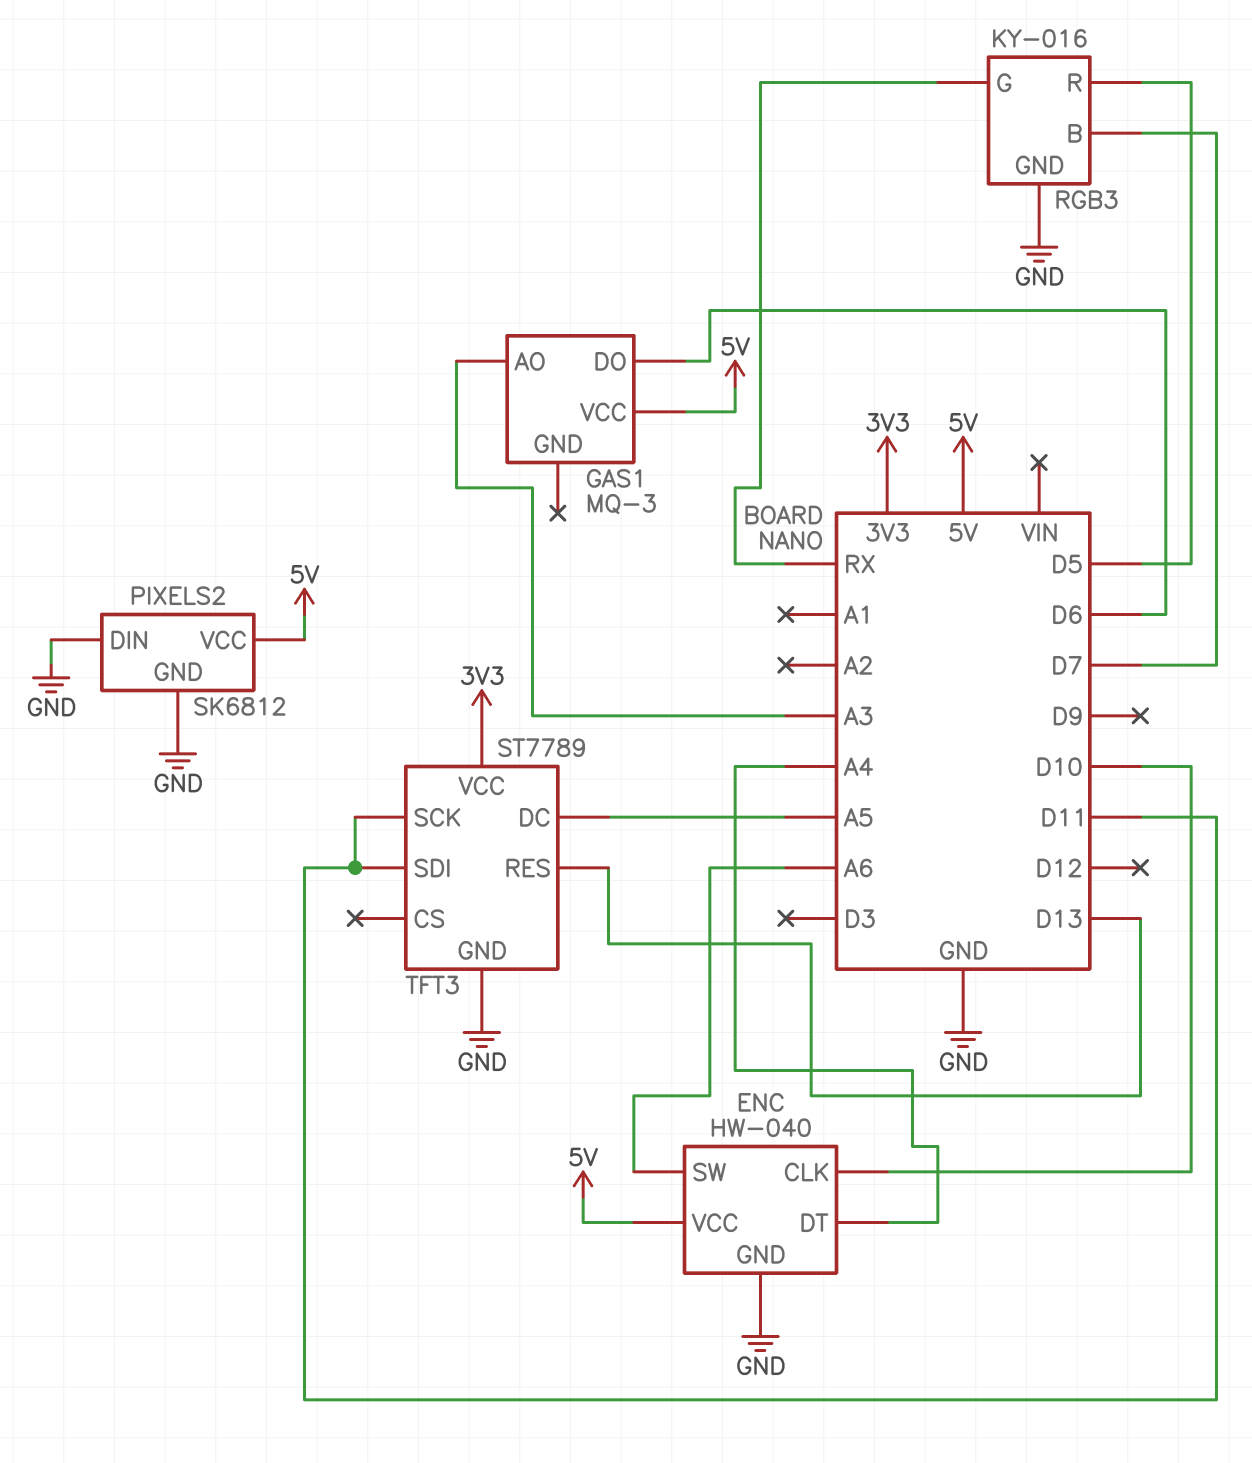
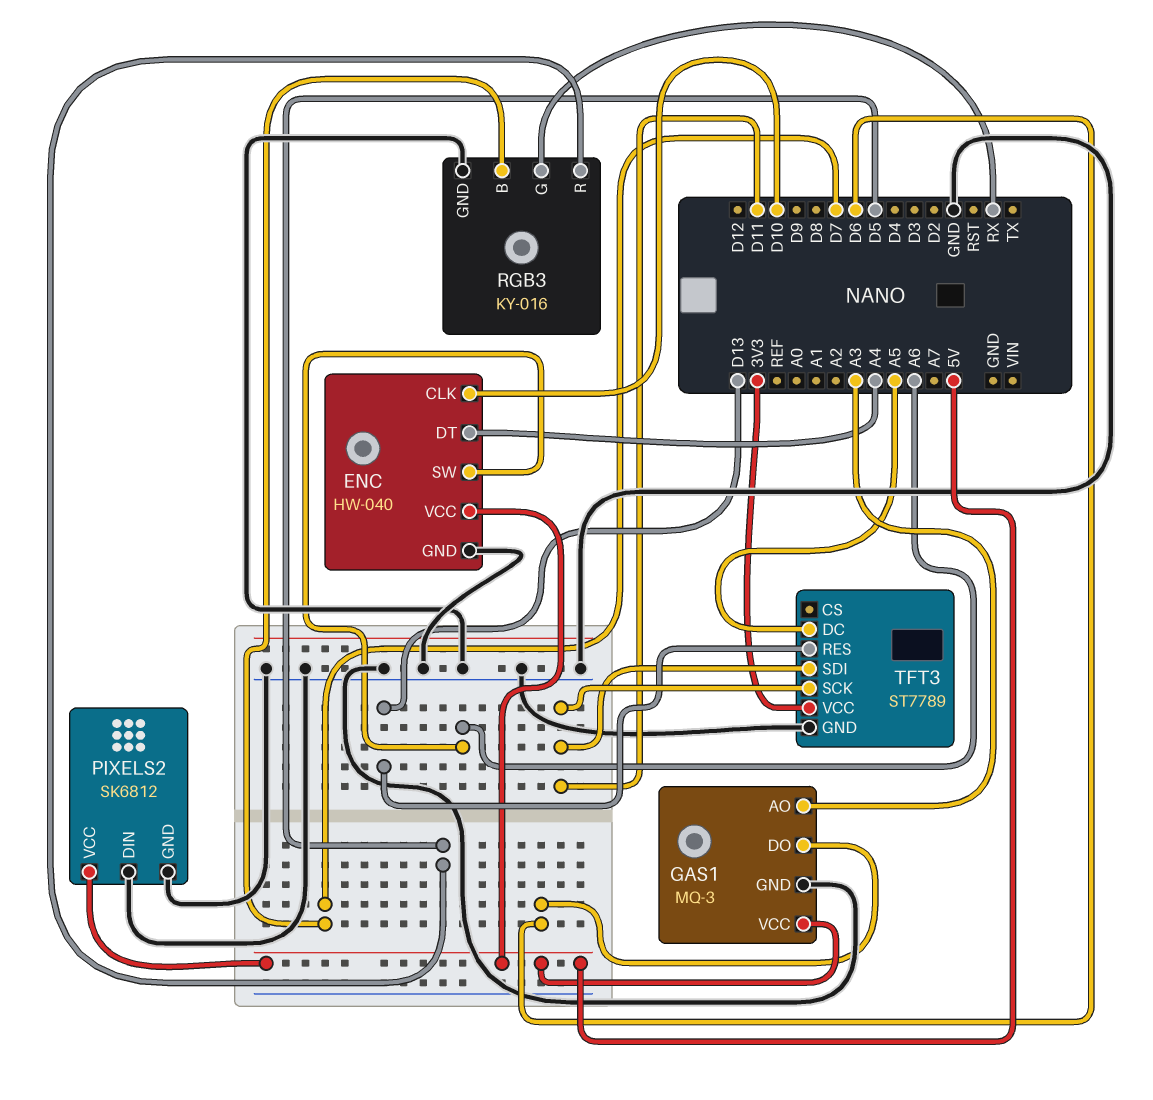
GAS1 pin GND: none -> GND

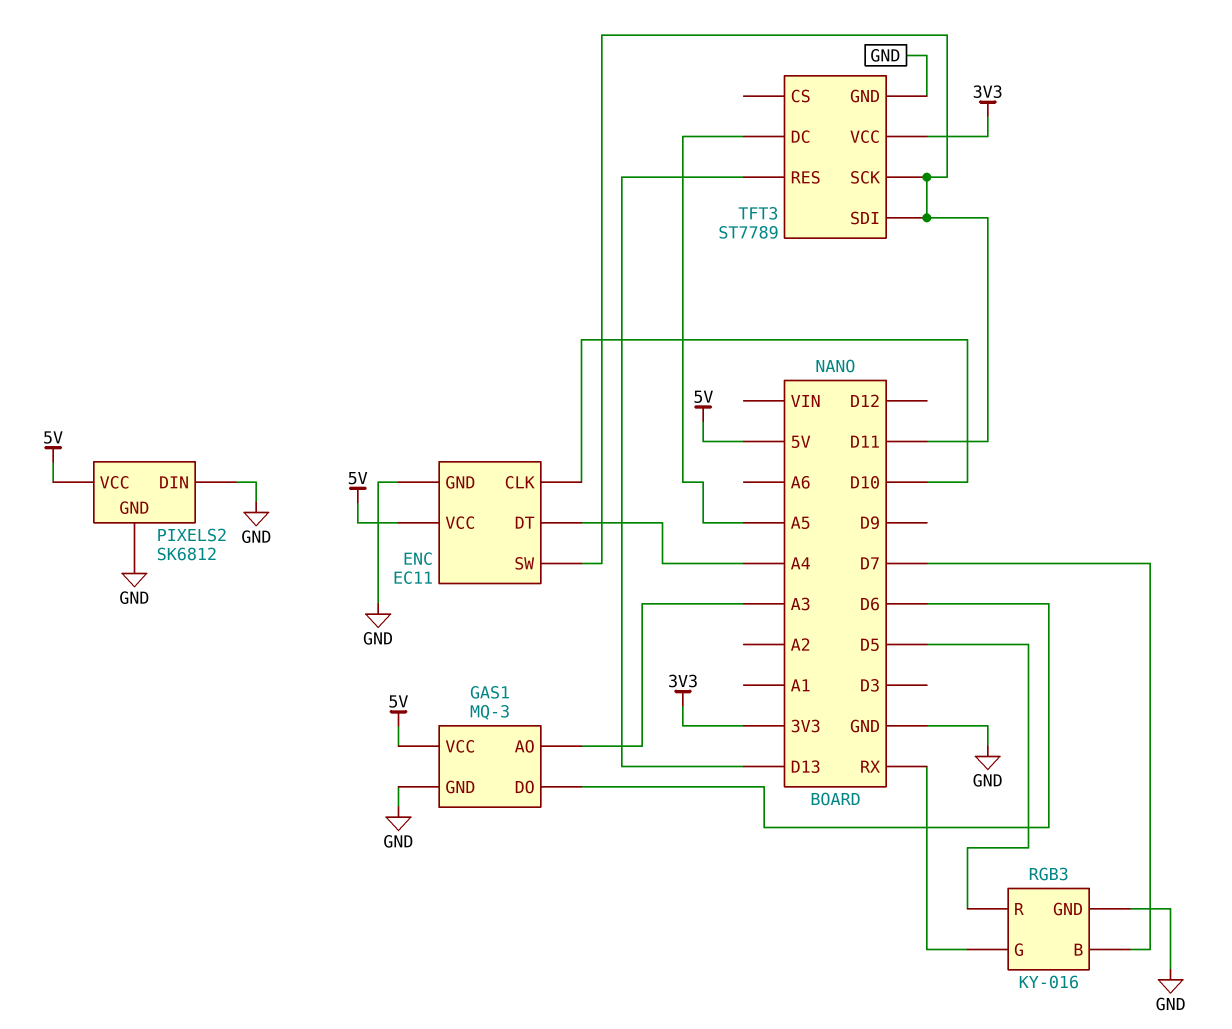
ENC: HW-040 -> EC11
ENC pin SW: A6 -> D11

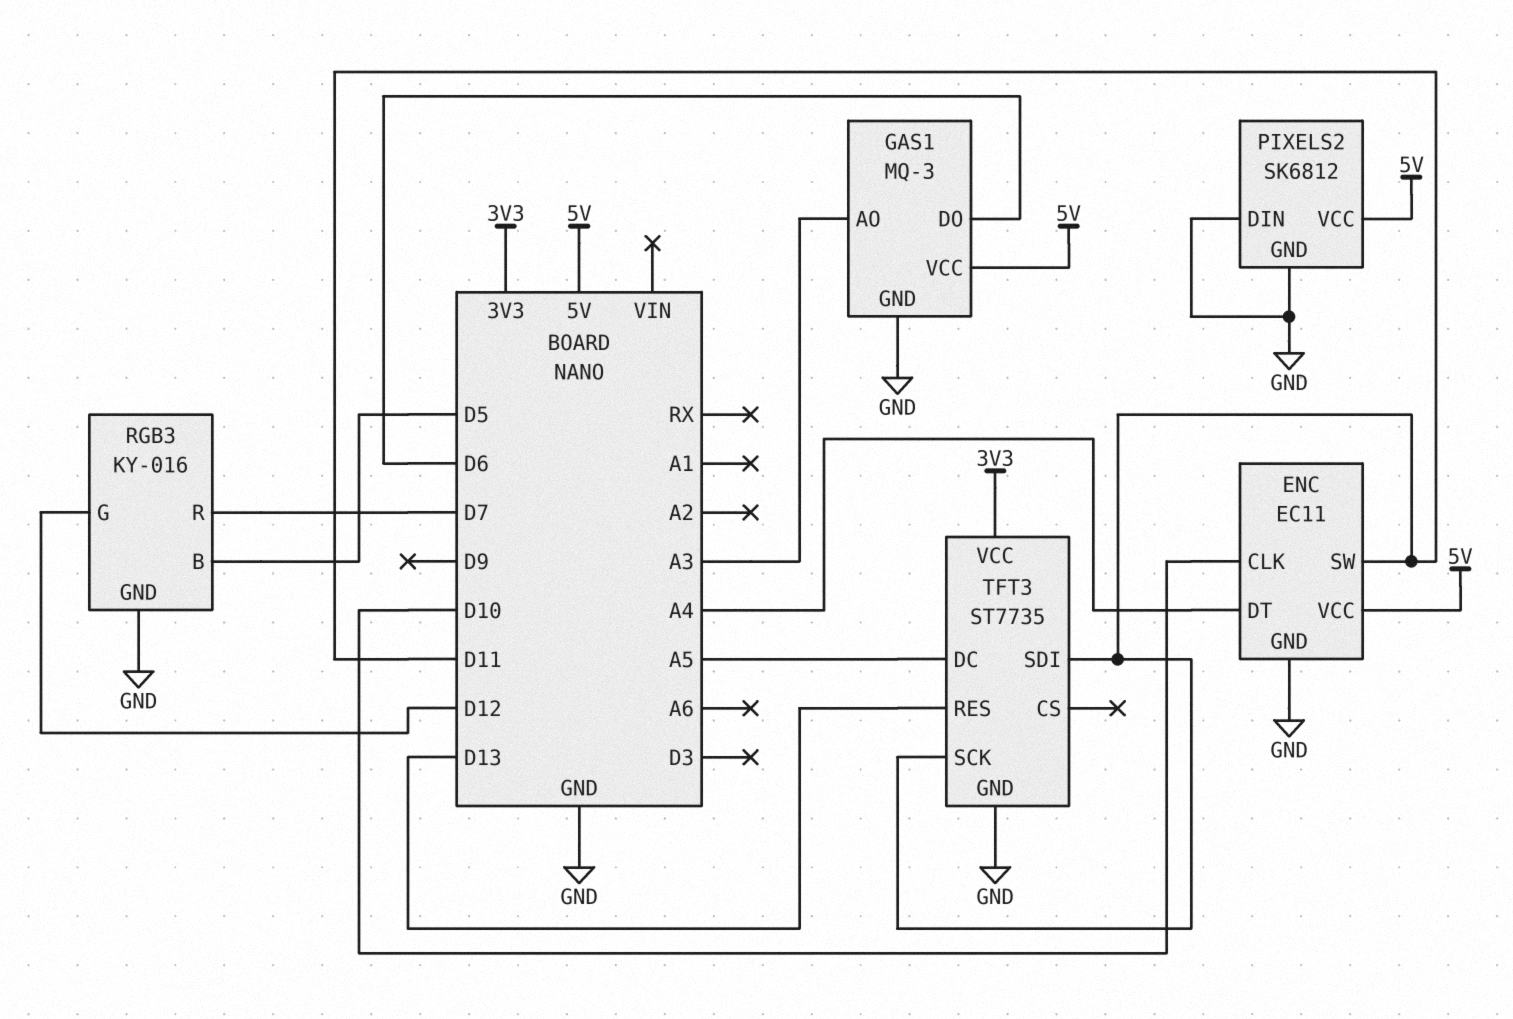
RGB3 pin B: D7 -> D5
RGB3 pin G: RX -> D12
RGB3 pin R: D5 -> D7
TFT3: ST7789 -> ST7735

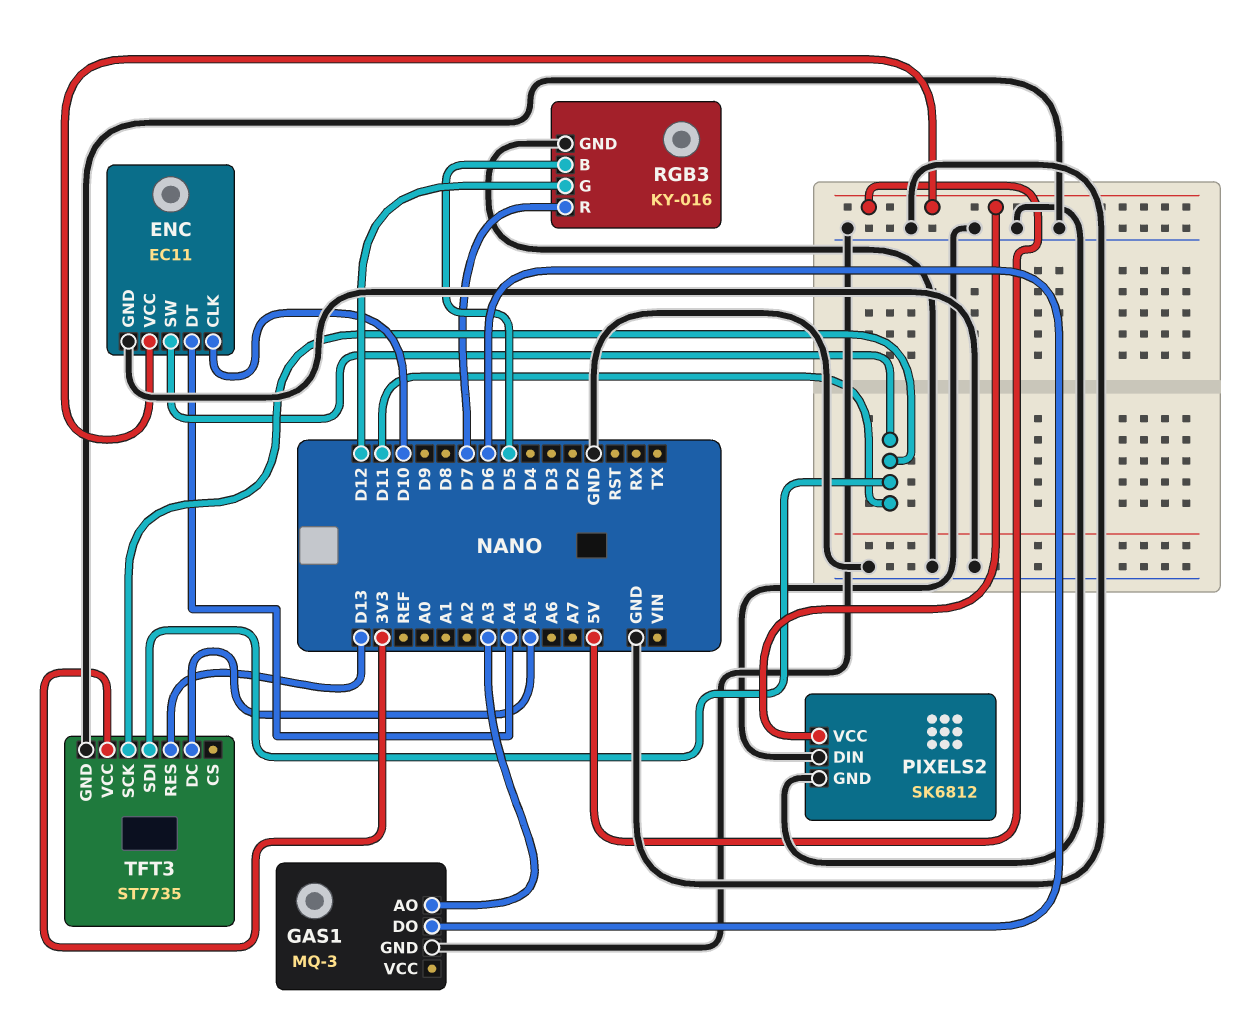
GAS1 pin VCC: 5V -> none

